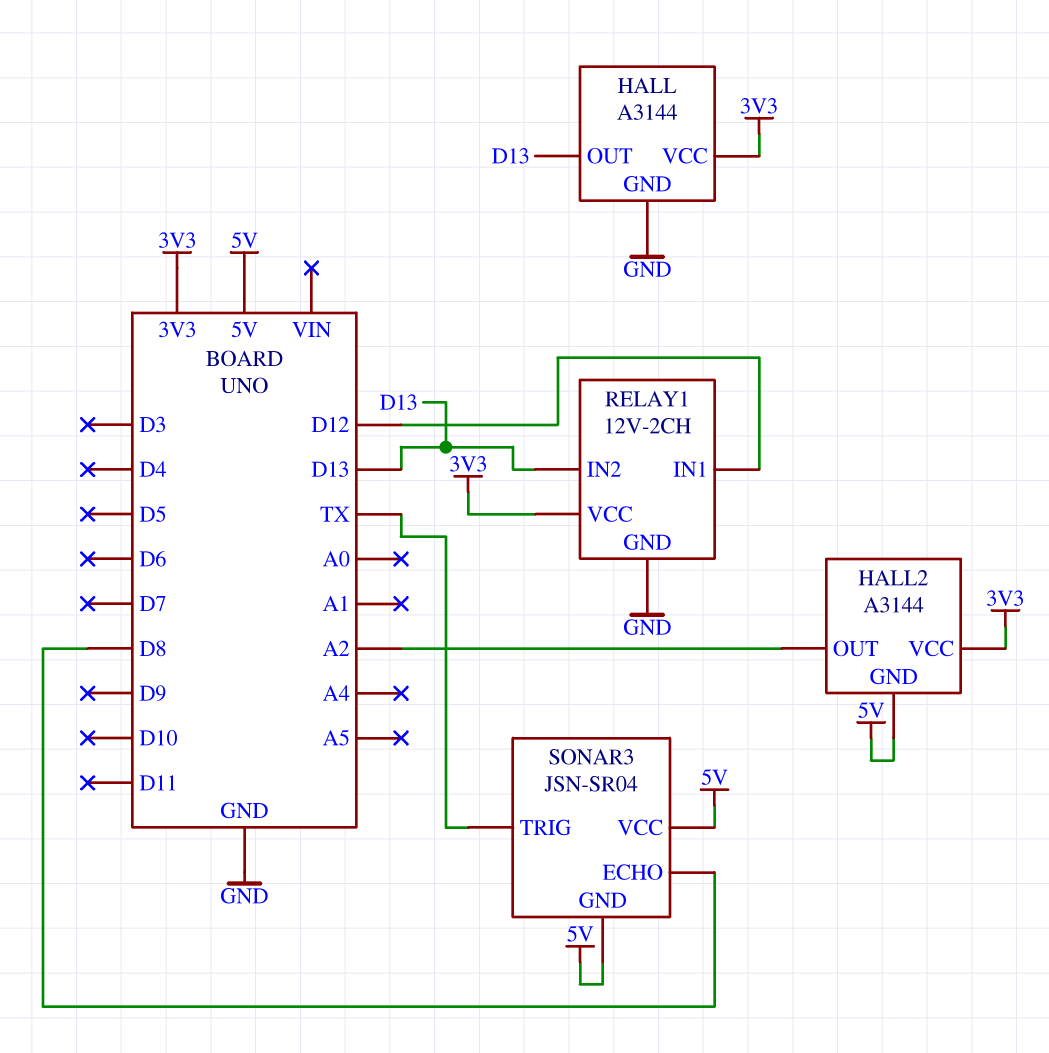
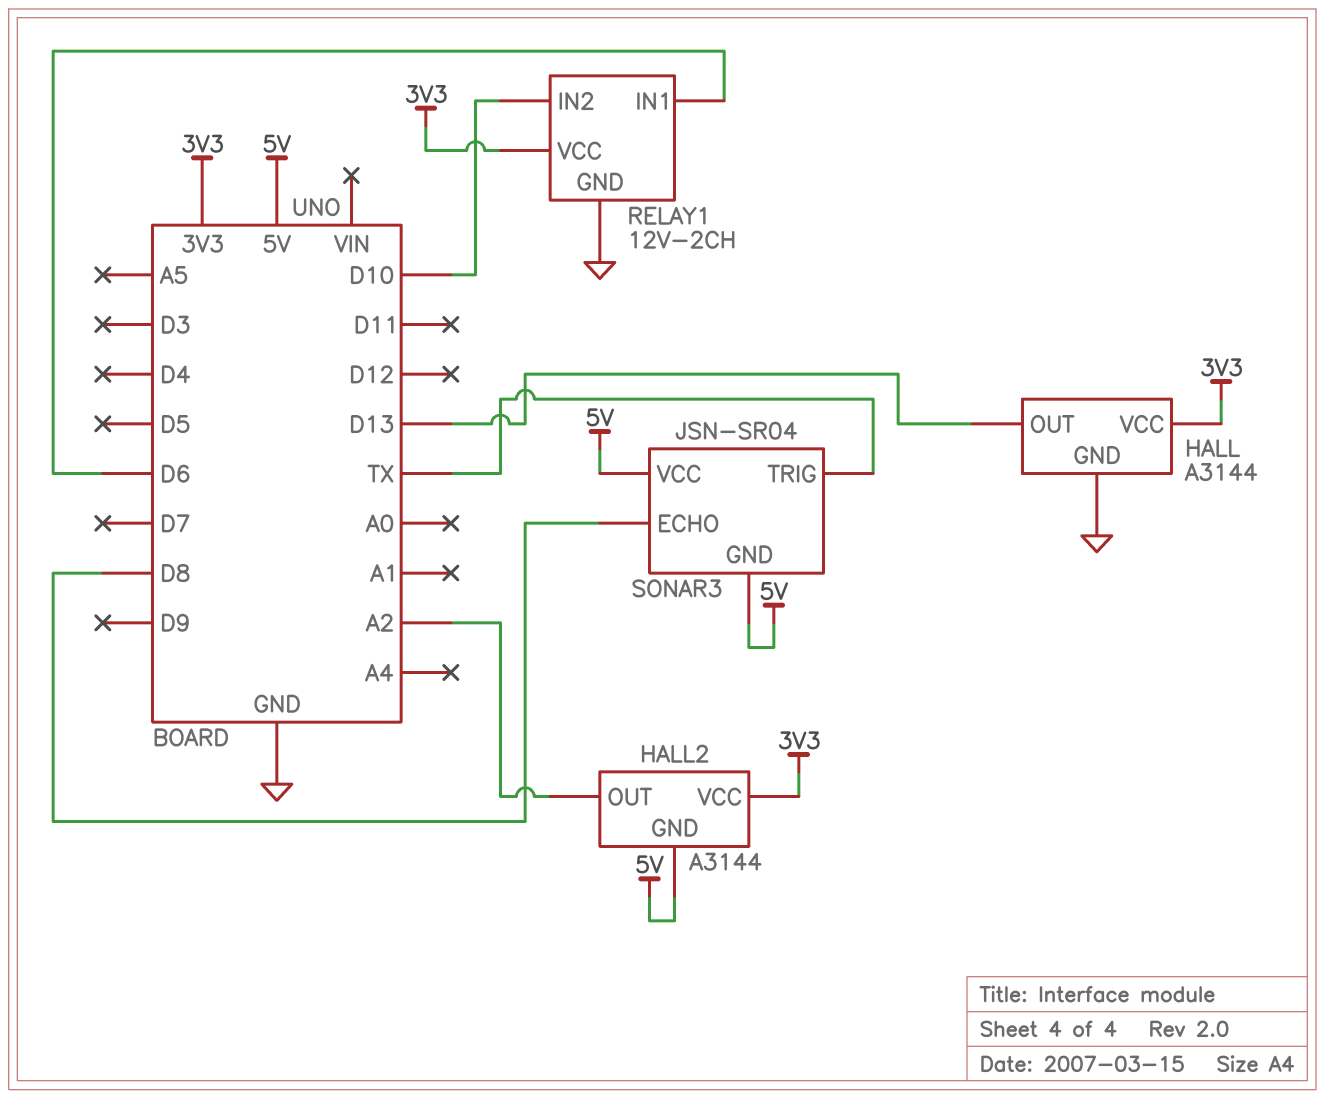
RELAY1 pin IN1: D12 -> D6
RELAY1 pin IN2: D13 -> D10

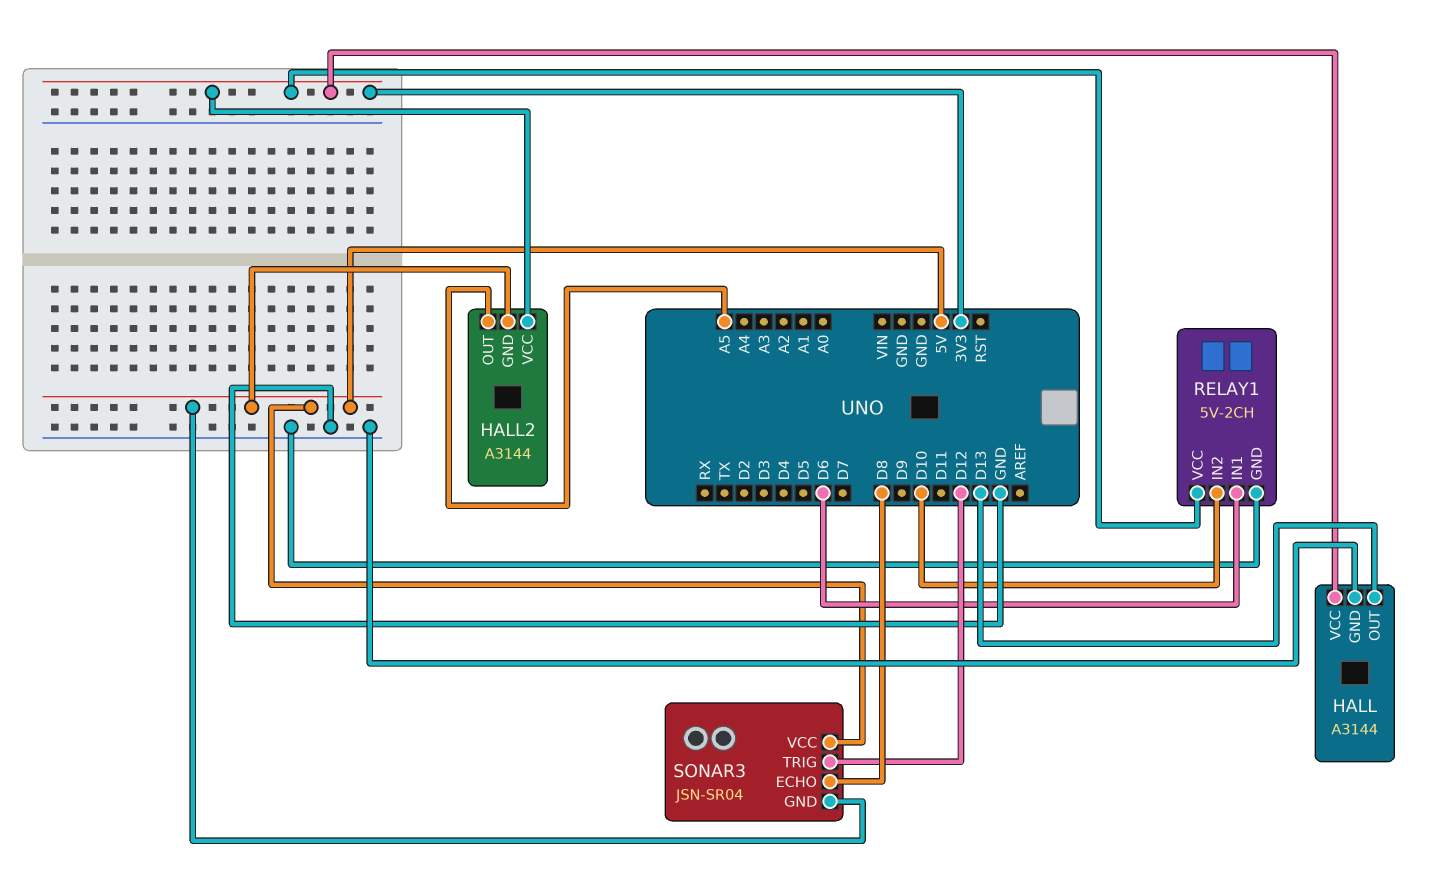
HALL2 pin OUT: A2 -> A5
RELAY1: 12V-2CH -> 5V-2CH
SONAR3 pin TRIG: TX -> D12

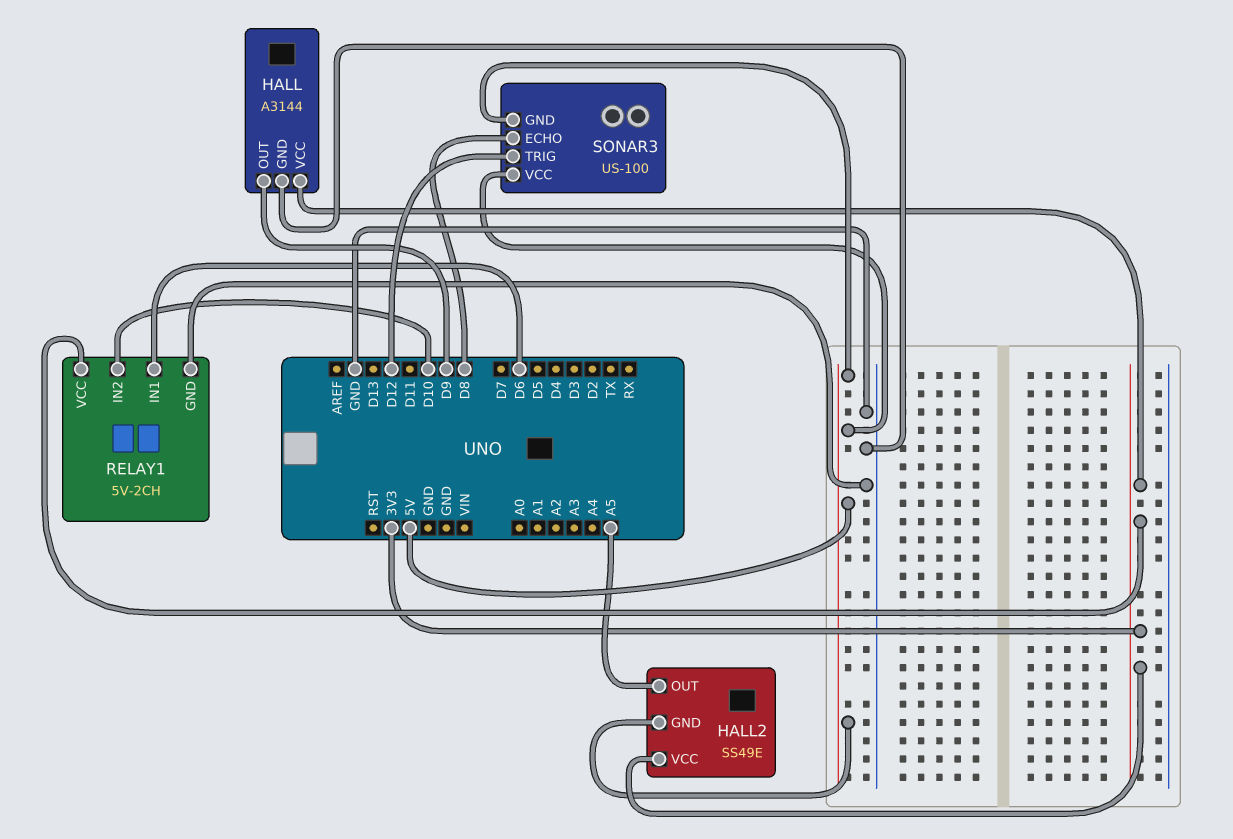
HALL pin OUT: D13 -> D9
HALL2: A3144 -> SS49E
SONAR3: JSN-SR04 -> US-100

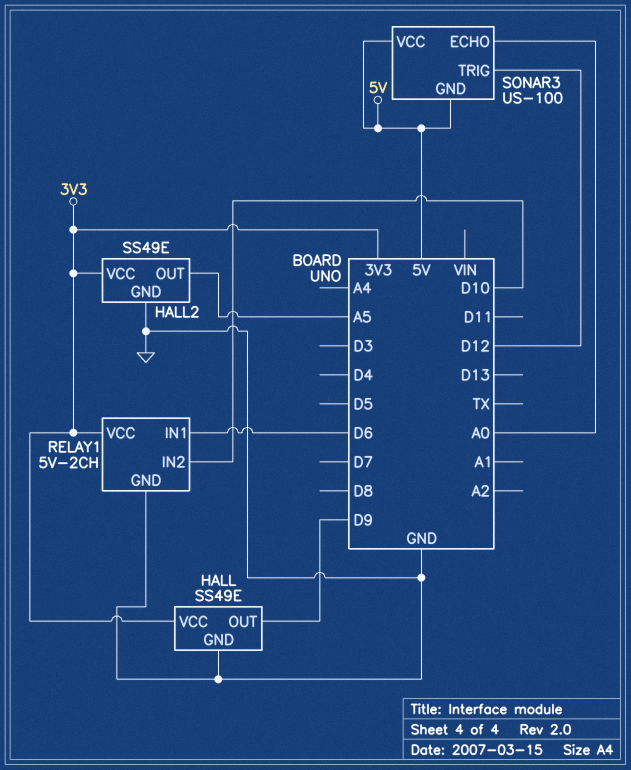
HALL: A3144 -> SS49E
HALL2 pin GND: 5V -> GND
SONAR3 pin ECHO: D8 -> A0

